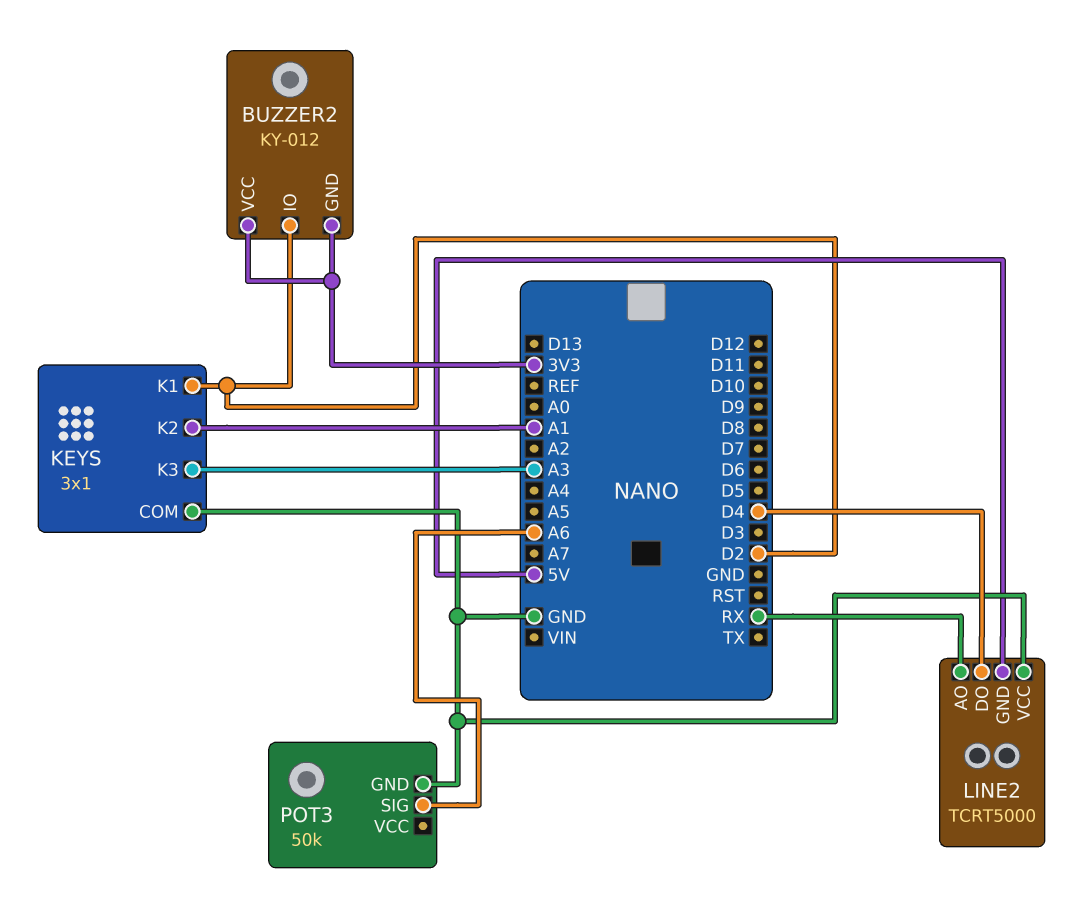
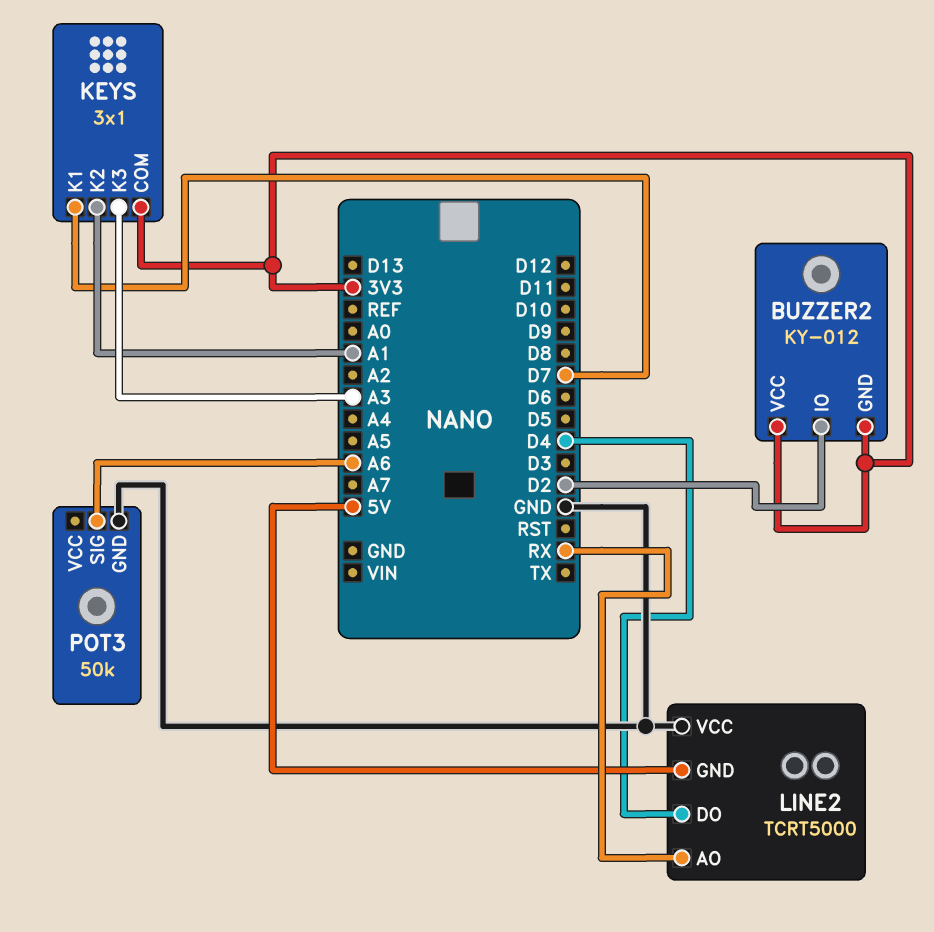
KEYS pin COM: GND -> 3V3
KEYS pin K1: D2 -> D7

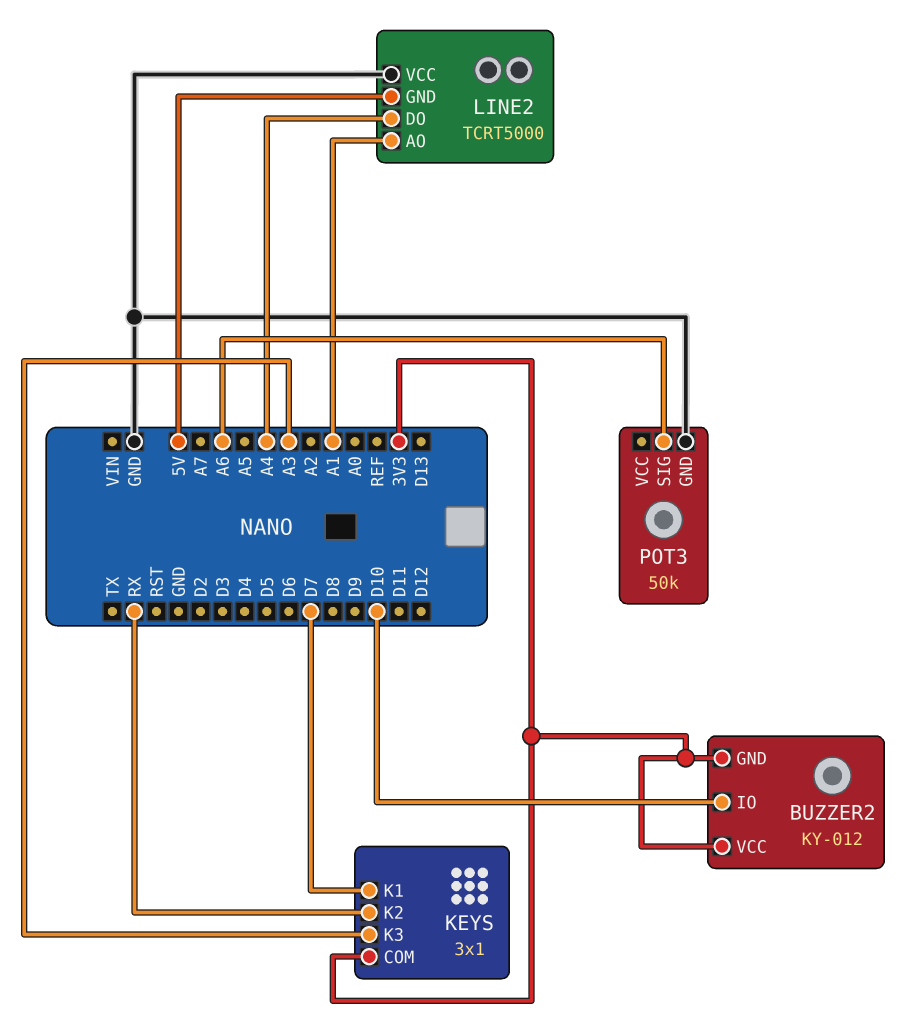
BUZZER2 pin IO: D2 -> D10
KEYS pin K2: A1 -> RX
LINE2 pin AO: RX -> A1
LINE2 pin DO: D4 -> A4

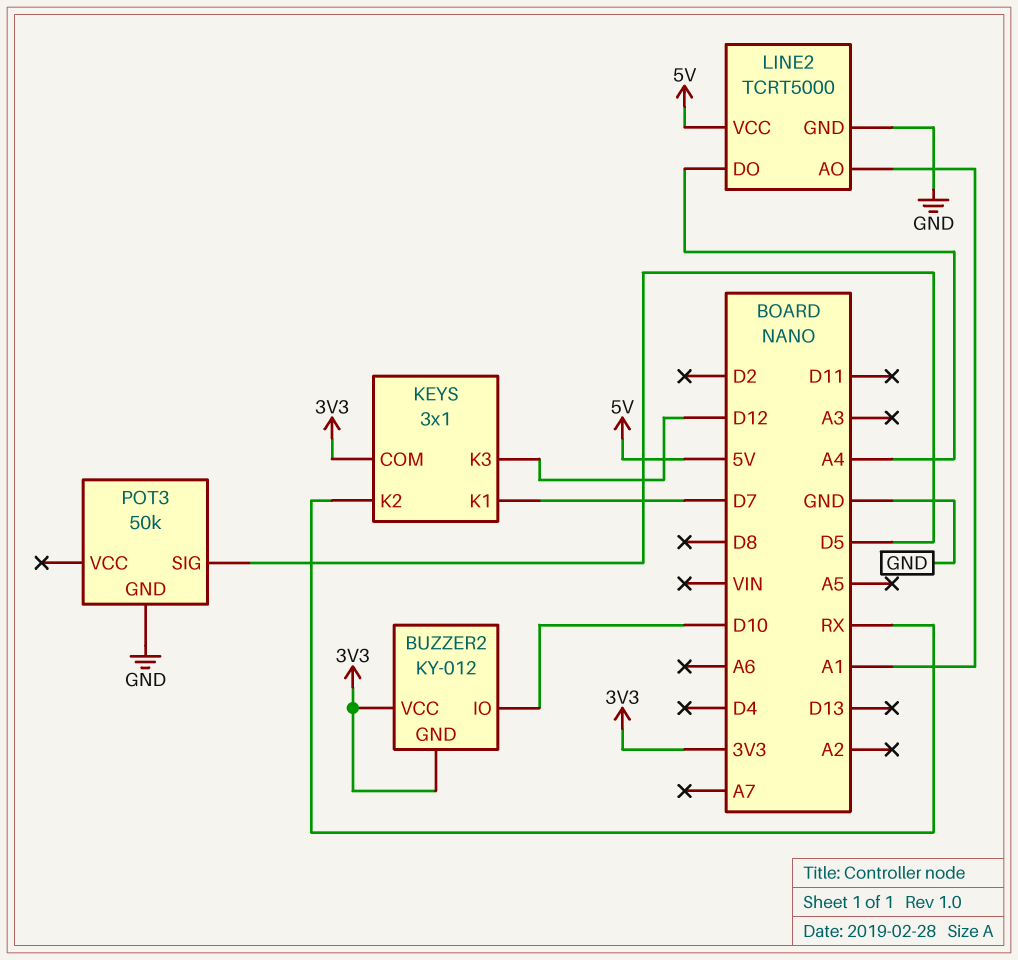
KEYS pin K3: A3 -> D12
LINE2 pin GND: 5V -> GND
LINE2 pin VCC: GND -> 5V
POT3 pin SIG: A6 -> D5

